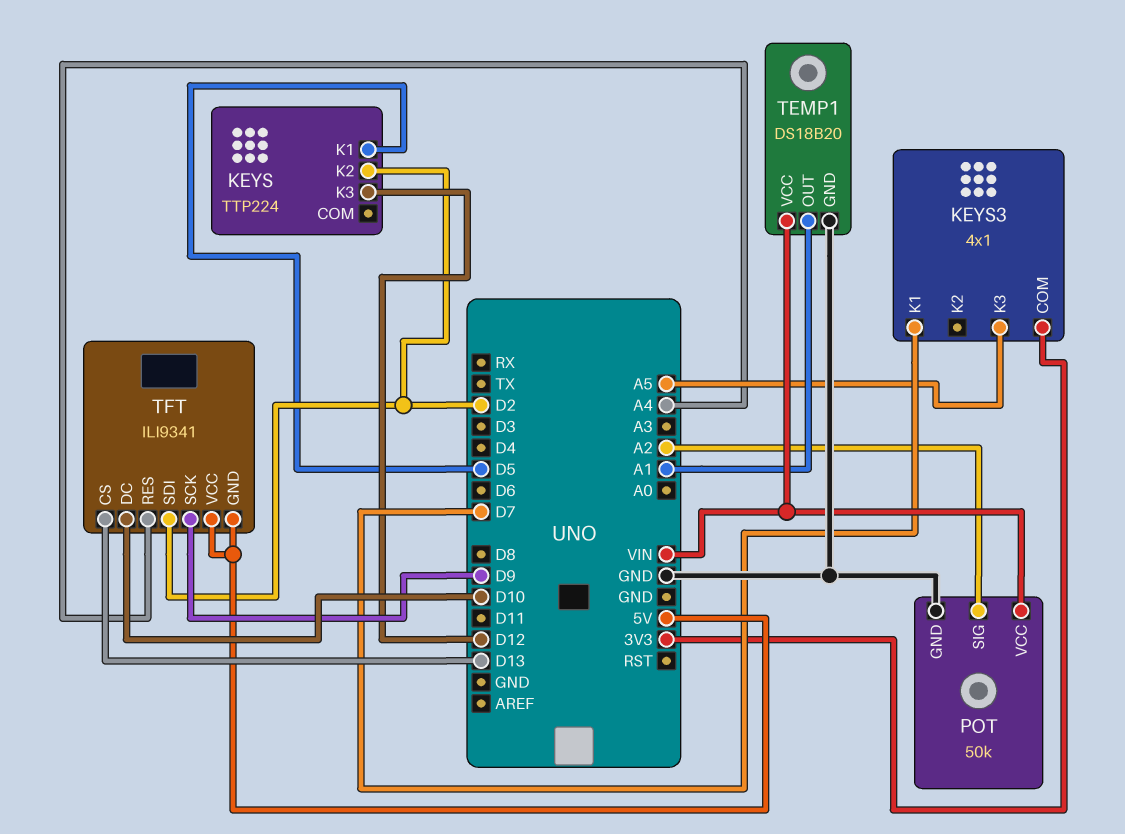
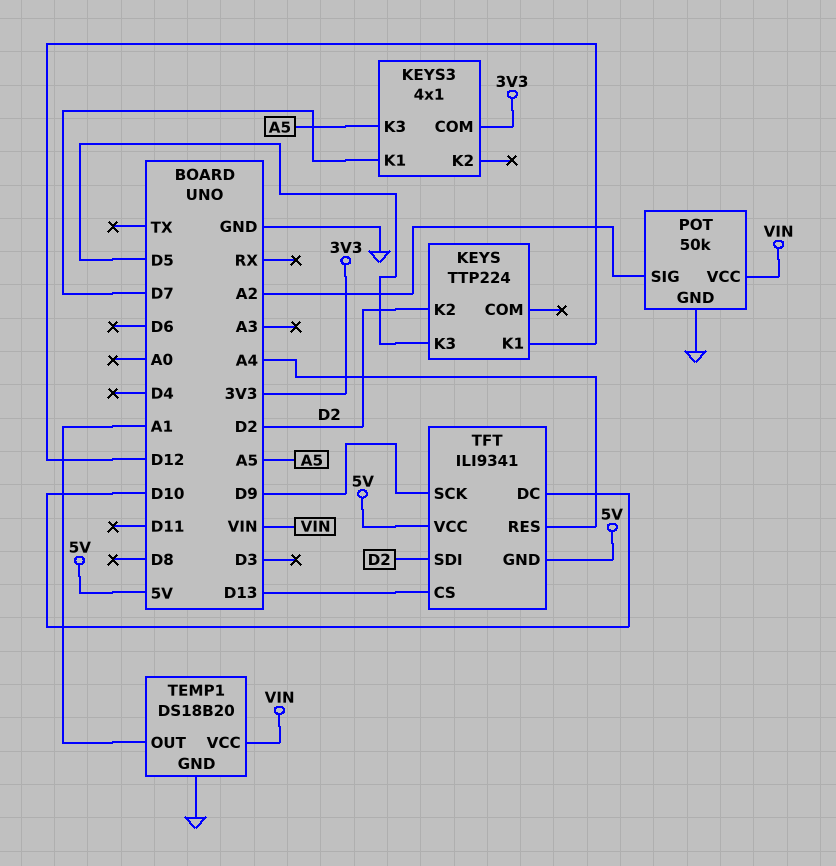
KEYS pin K1: D5 -> D12
KEYS pin K3: D12 -> D5

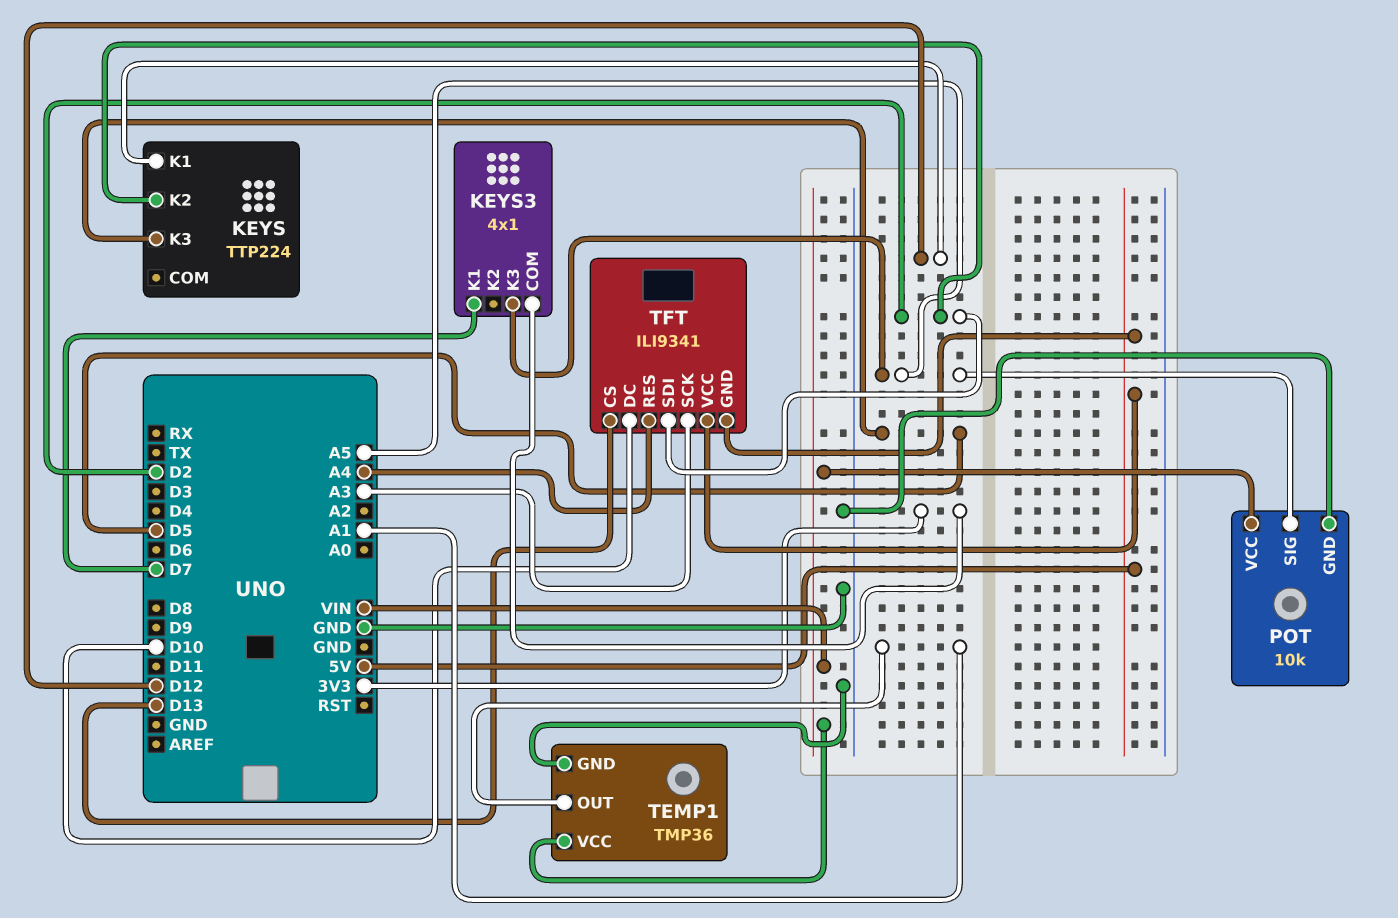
POT: 50k -> 10k
POT pin SIG: A2 -> A5
TEMP1: DS18B20 -> TMP36
TFT pin SCK: D9 -> A3

